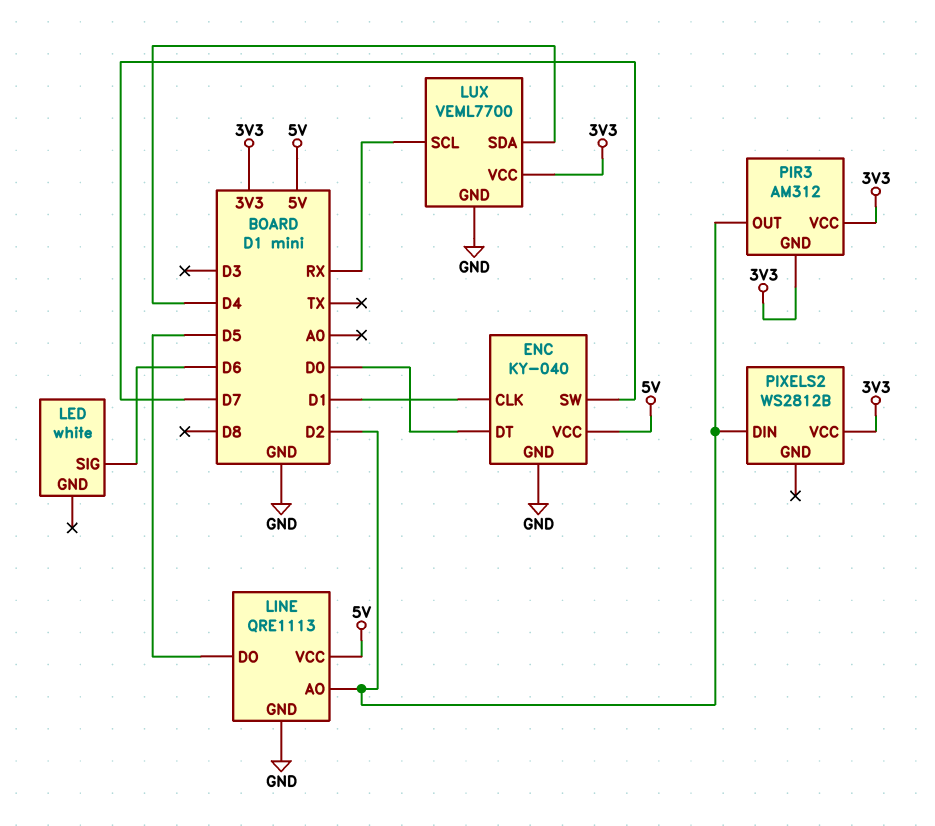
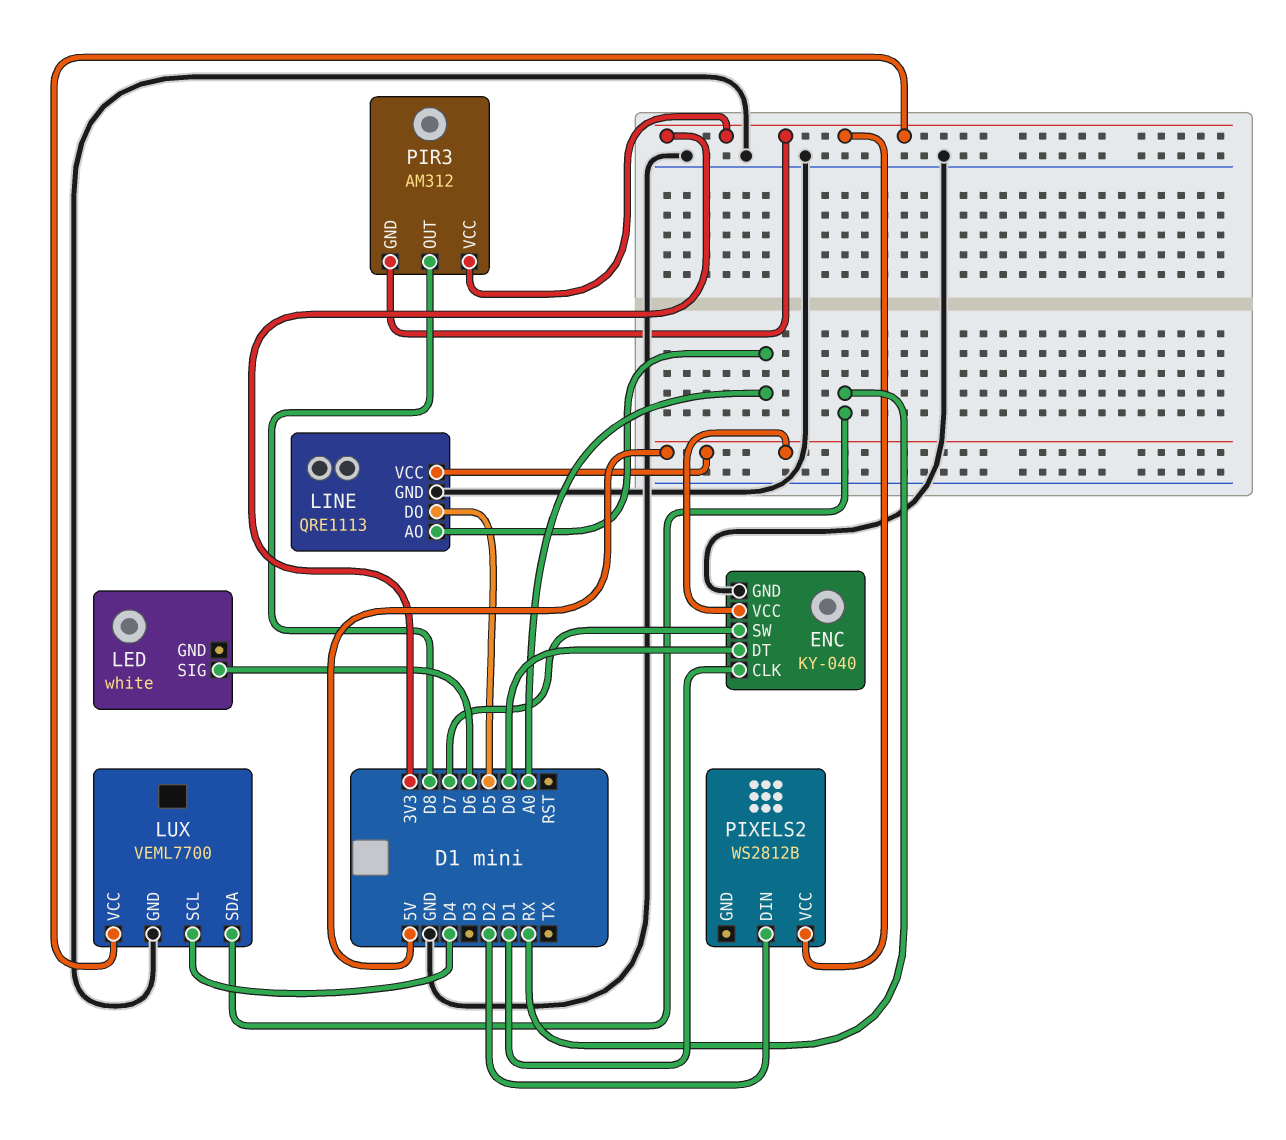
LINE pin AO: D2 -> A0
LUX pin SCL: RX -> D4
LUX pin SDA: D4 -> RX
PIR3 pin OUT: D2 -> D8

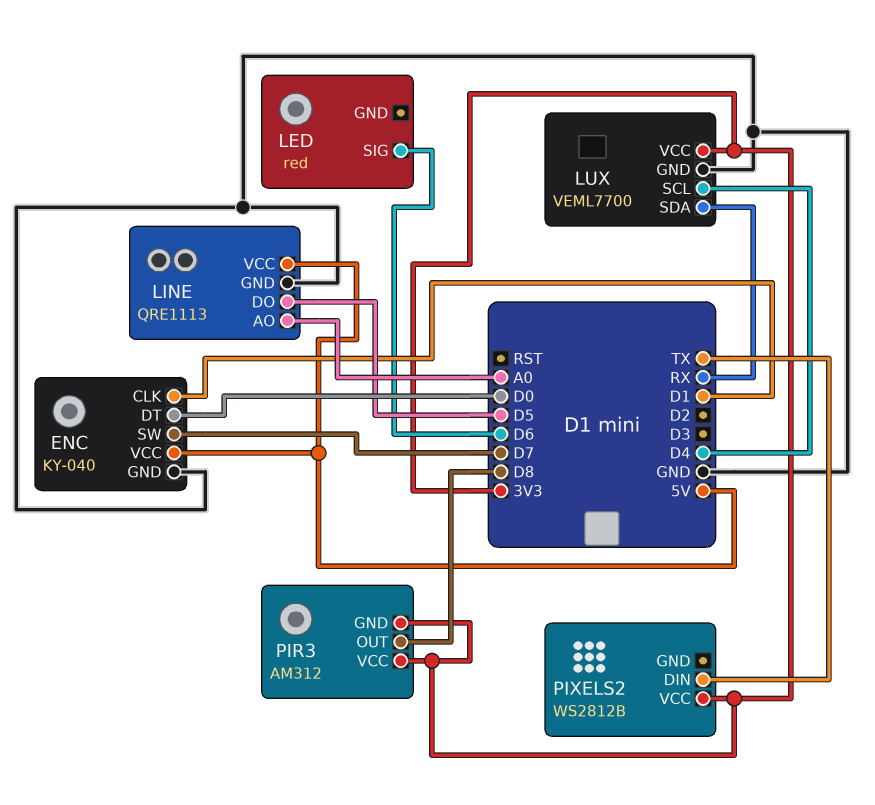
LED: white -> red
PIXELS2 pin DIN: D2 -> TX

